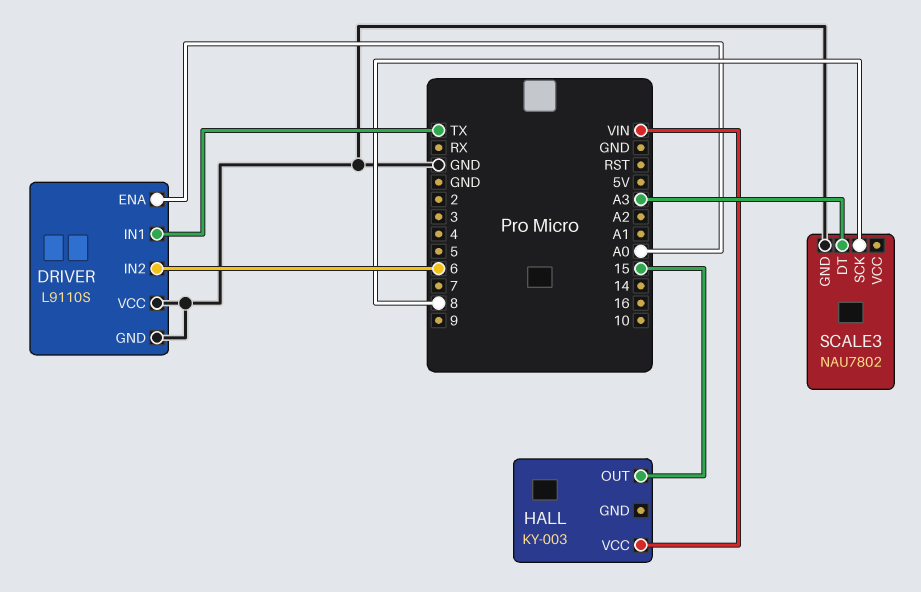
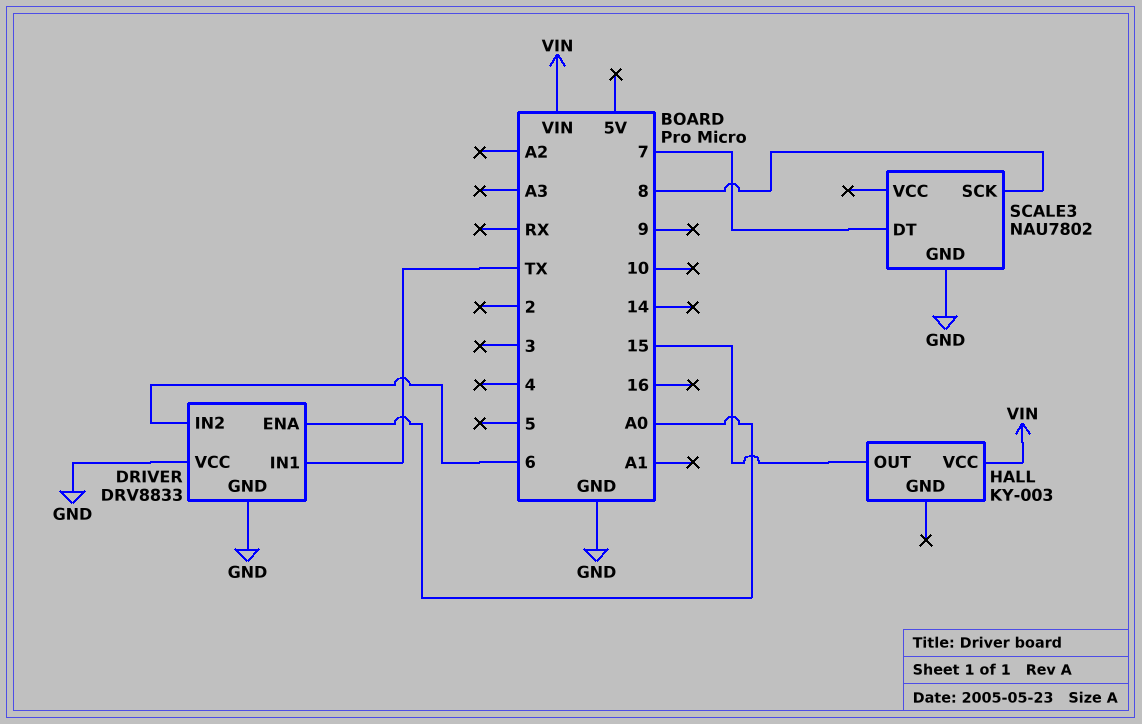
DRIVER: L9110S -> DRV8833
SCALE3 pin DT: A3 -> 7

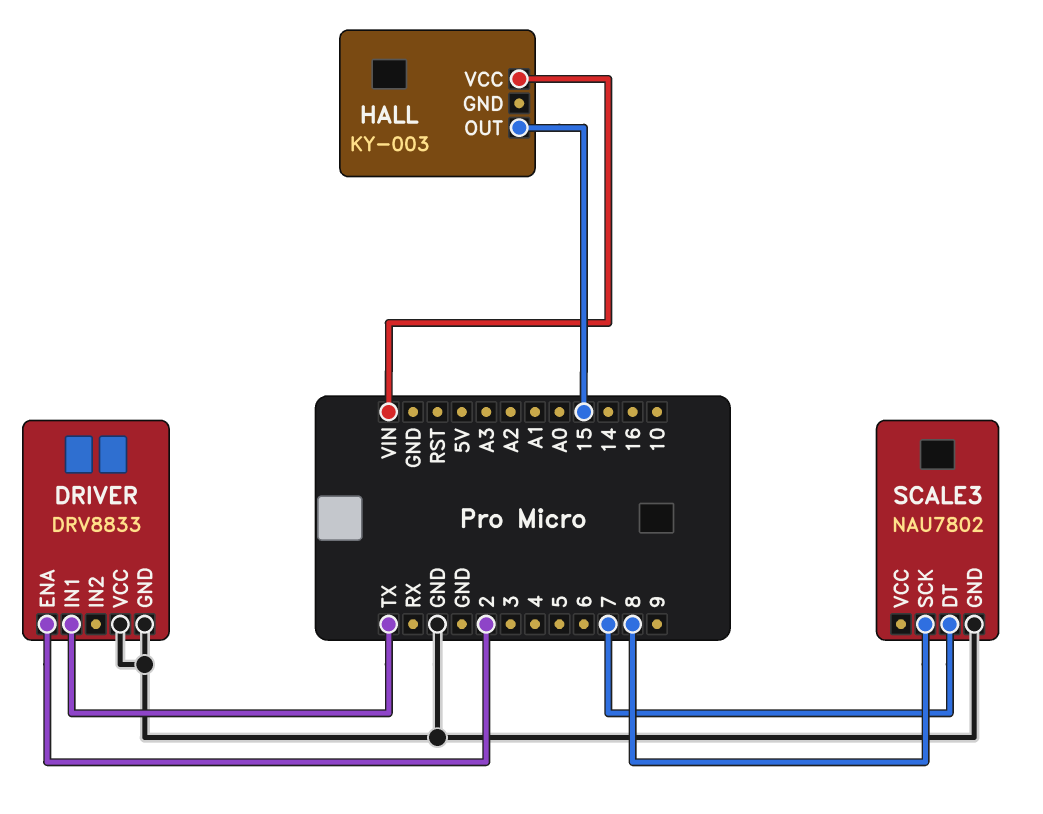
DRIVER pin ENA: A0 -> 2
DRIVER pin IN2: 6 -> none

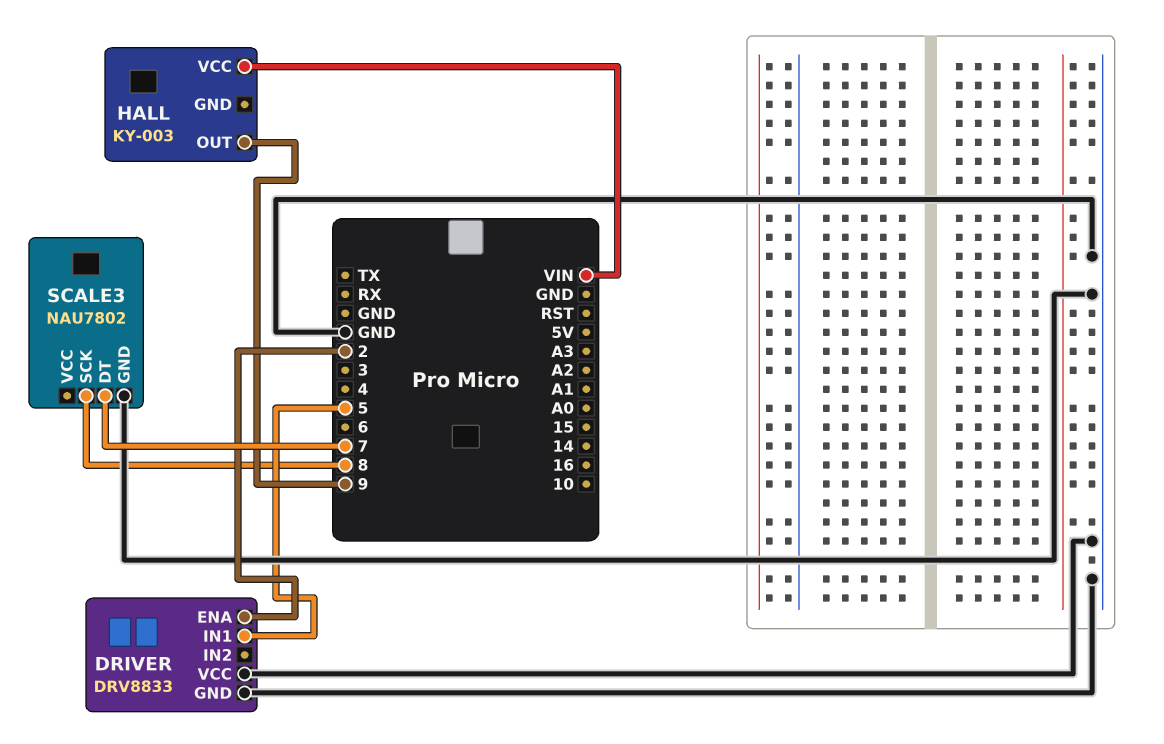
DRIVER pin IN1: TX -> 5
HALL pin OUT: 15 -> 9

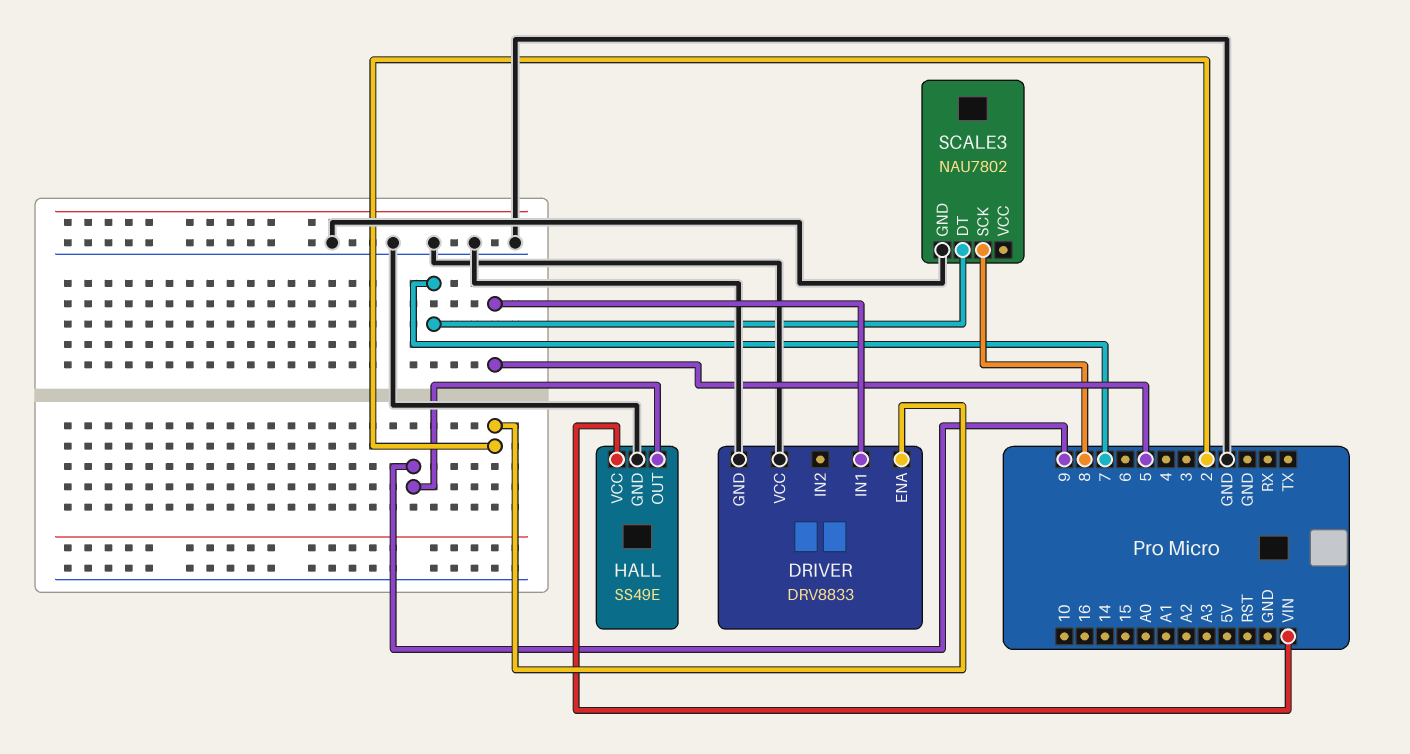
HALL: KY-003 -> SS49E
HALL pin GND: none -> GND

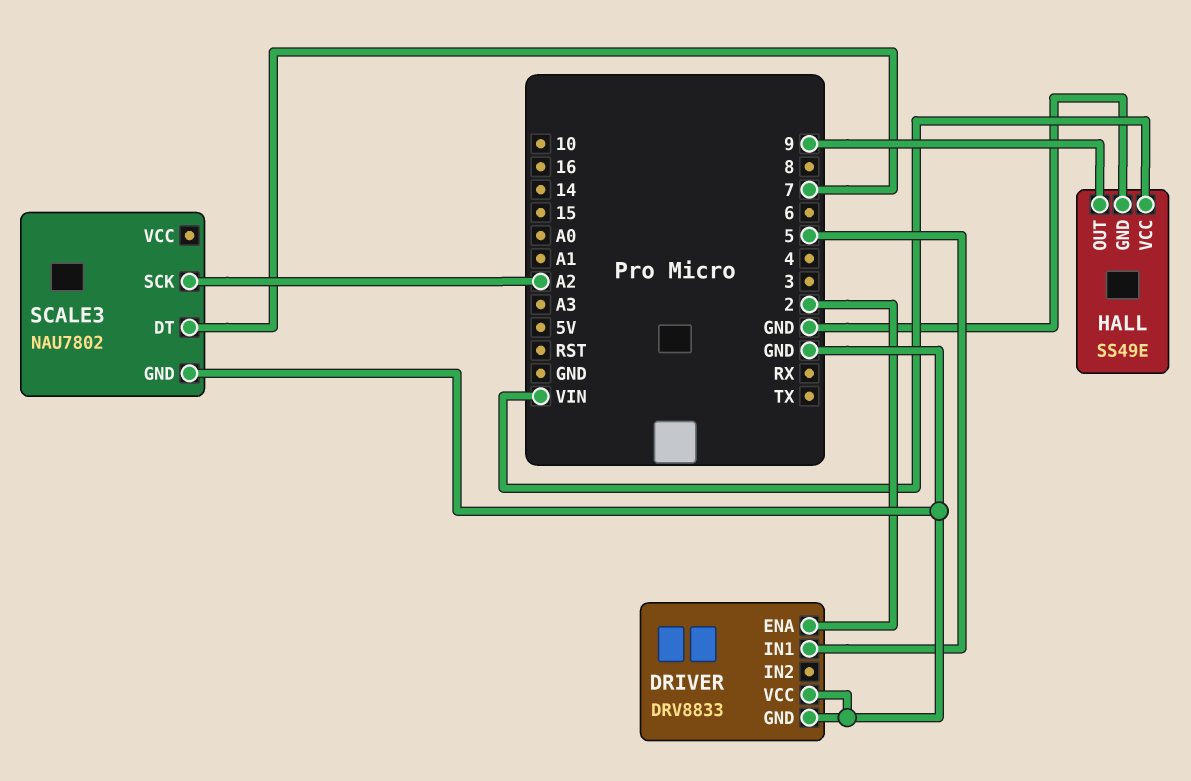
SCALE3 pin SCK: 8 -> A2

